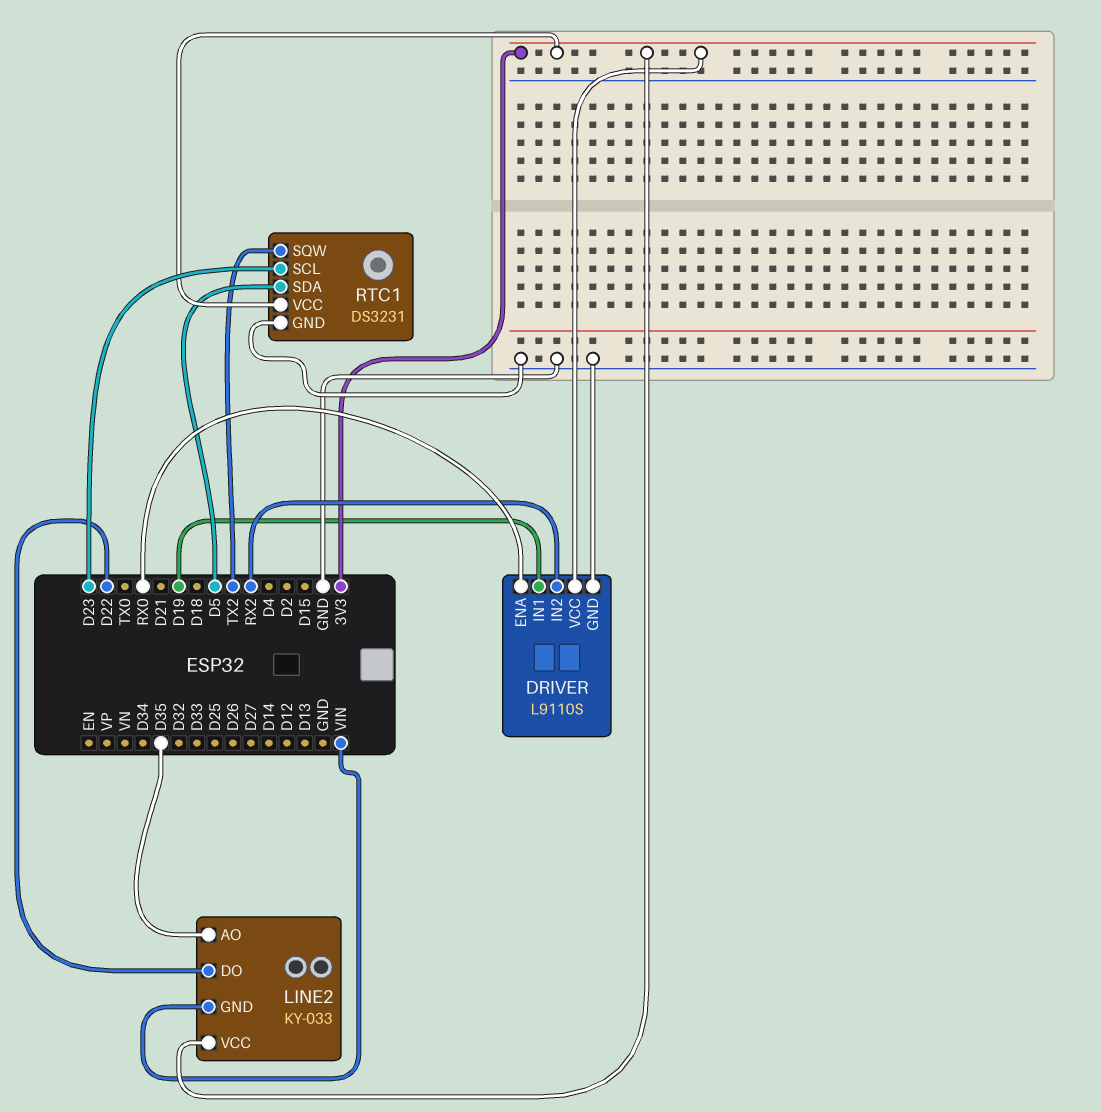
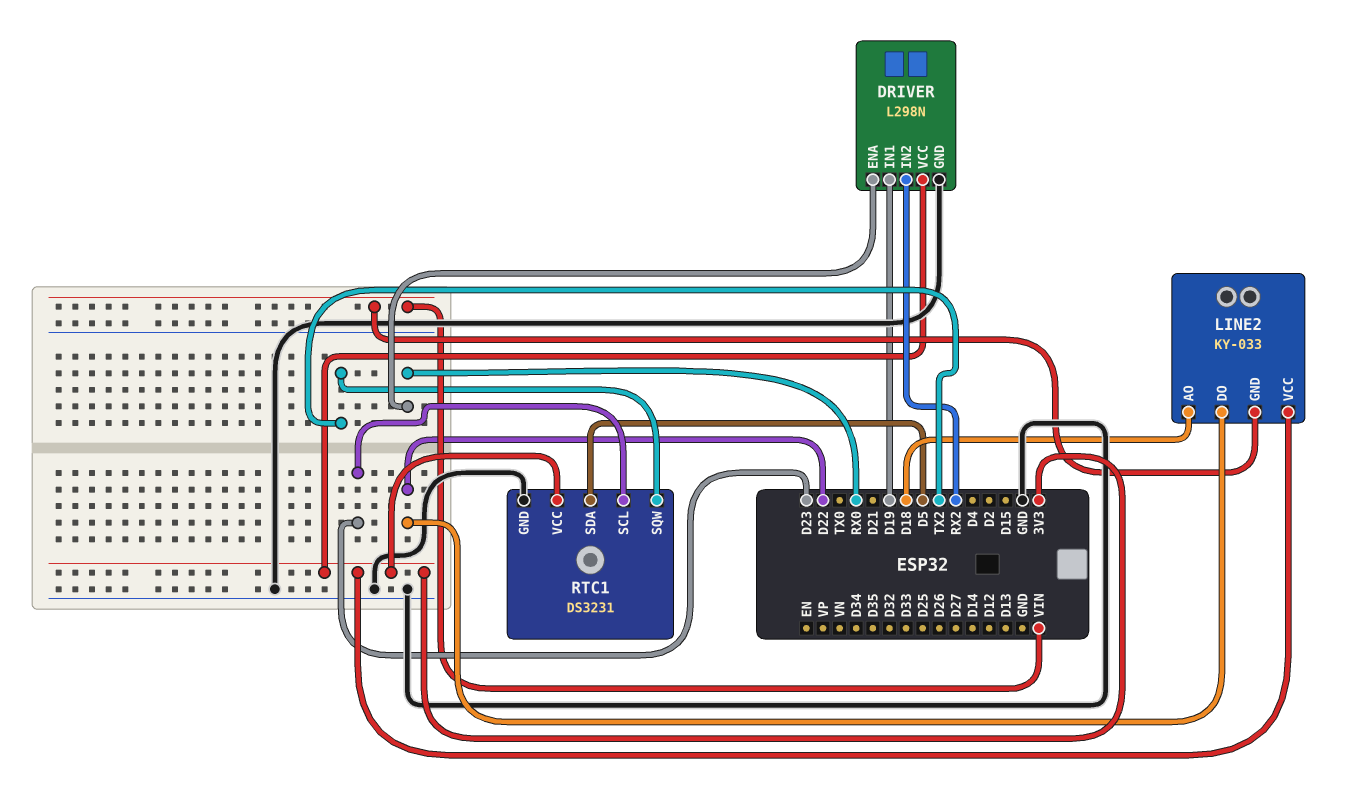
DRIVER: L9110S -> L298N
LINE2 pin AO: D35 -> D18

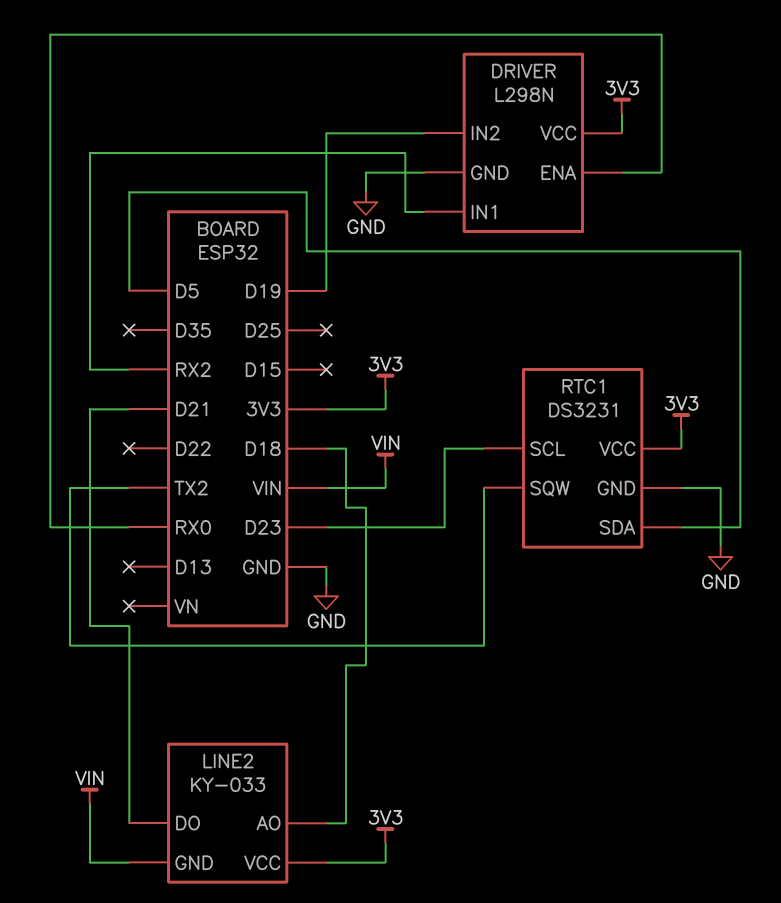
DRIVER pin IN1: D19 -> RX2
DRIVER pin IN2: RX2 -> D19
LINE2 pin DO: D22 -> D21

